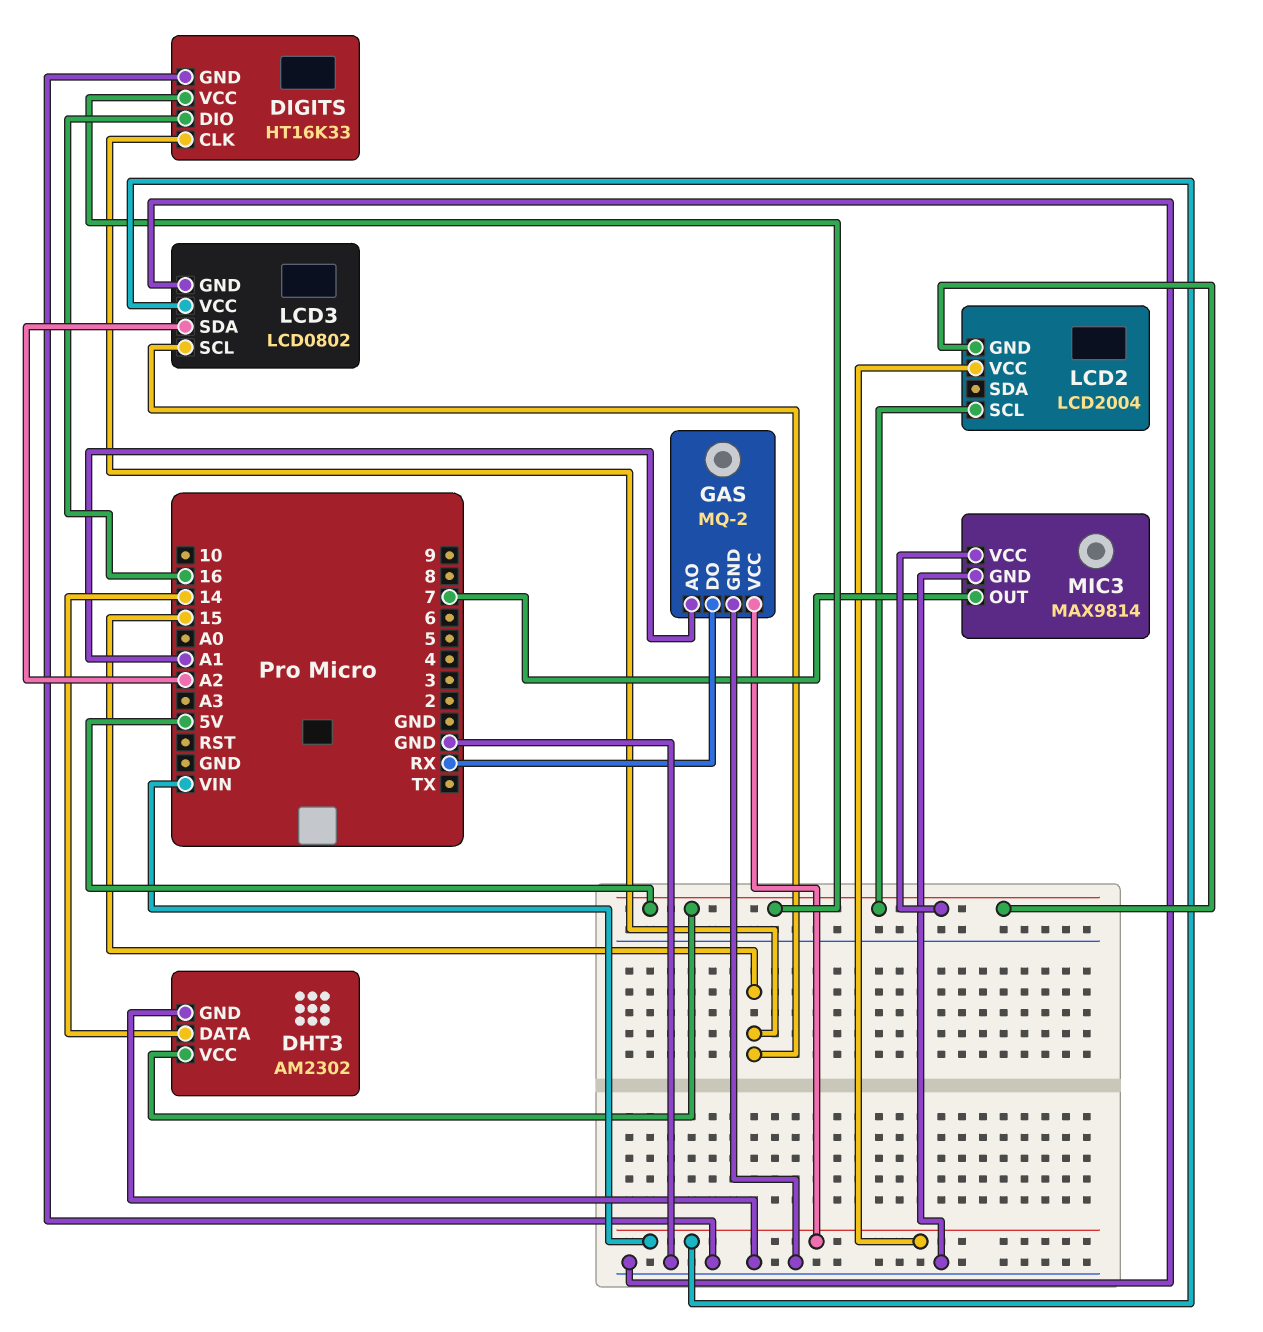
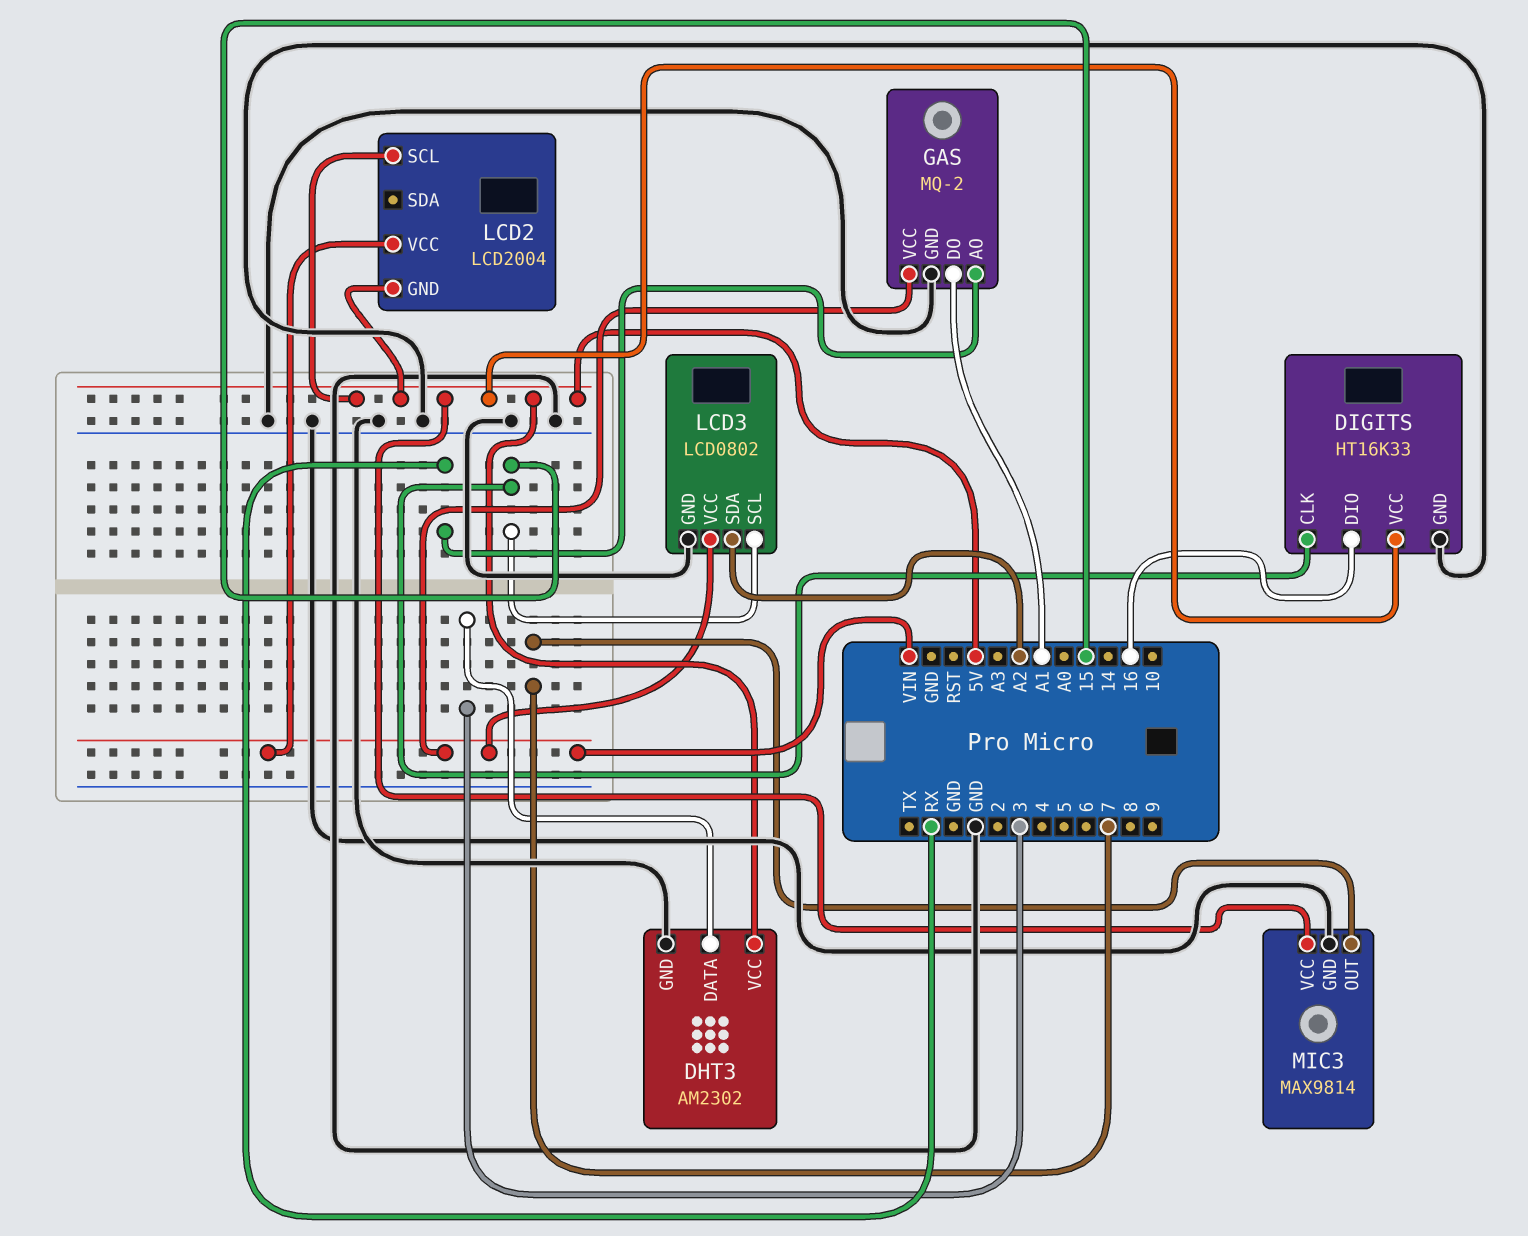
DHT3 pin DATA: 14 -> 3
GAS pin AO: A1 -> RX
GAS pin DO: RX -> A1

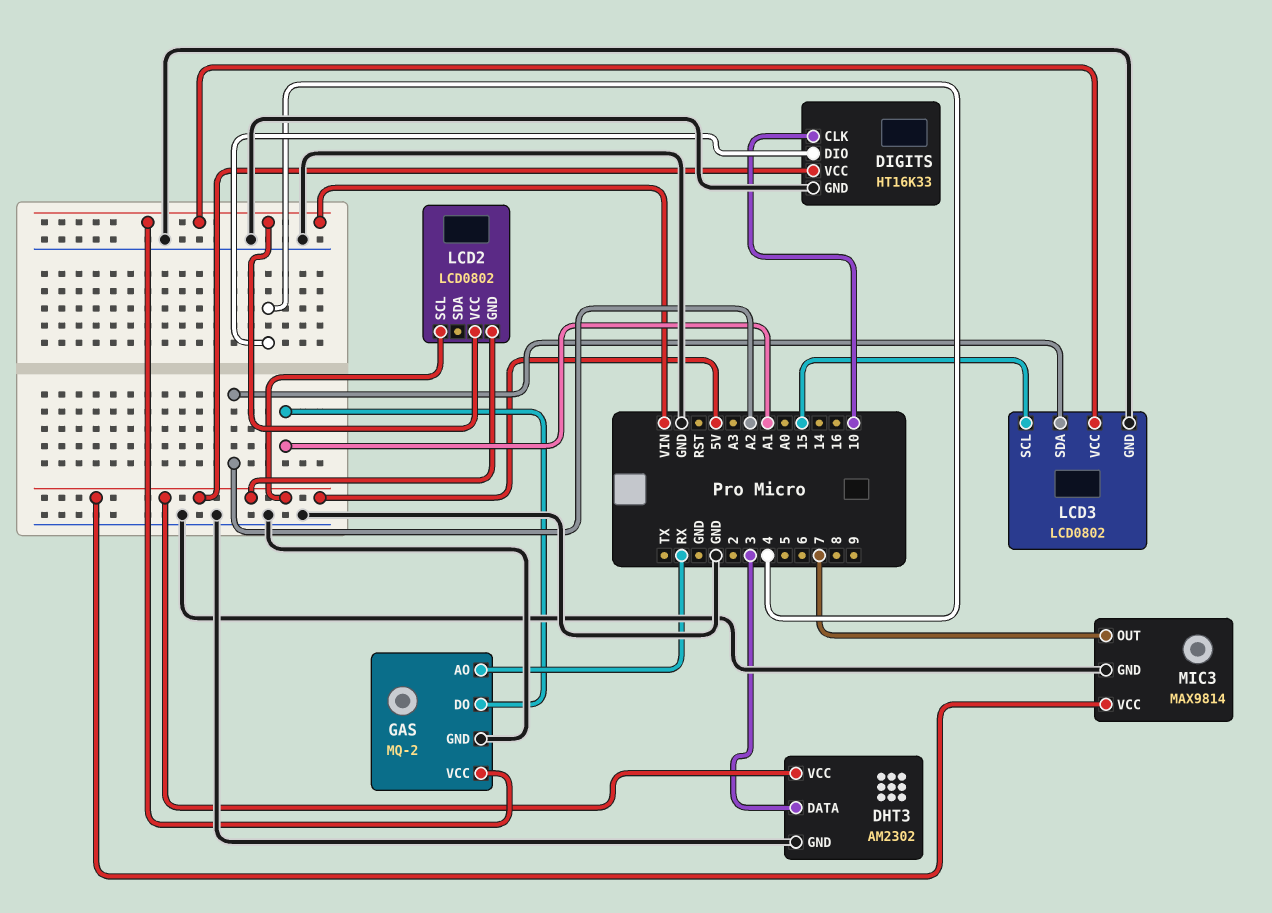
DIGITS pin CLK: 15 -> 10
DIGITS pin DIO: 16 -> 4
LCD2: LCD2004 -> LCD0802

